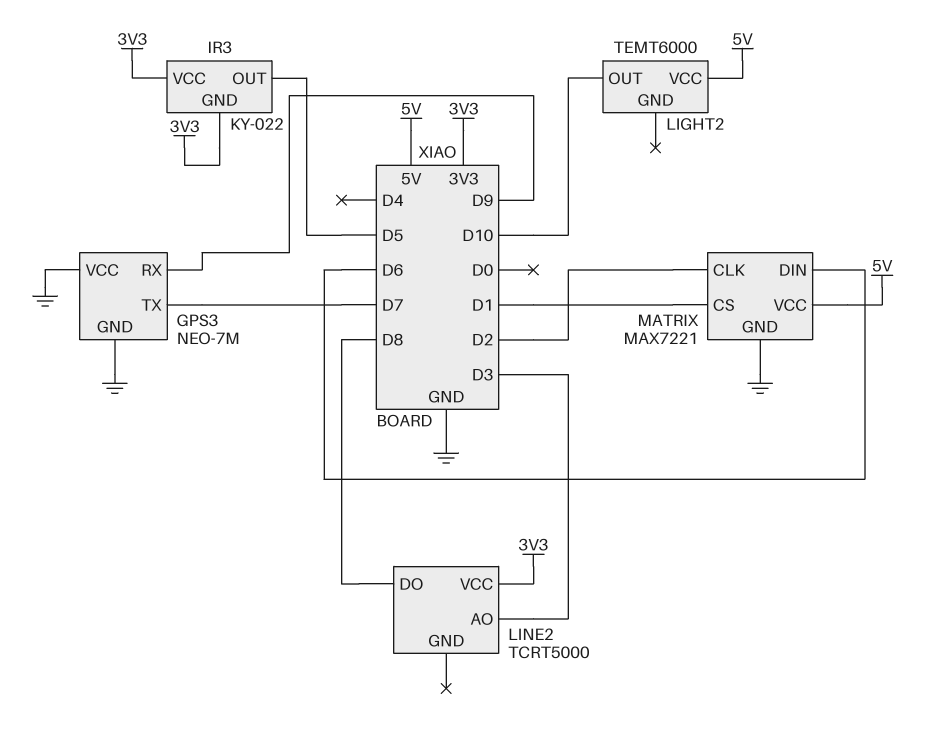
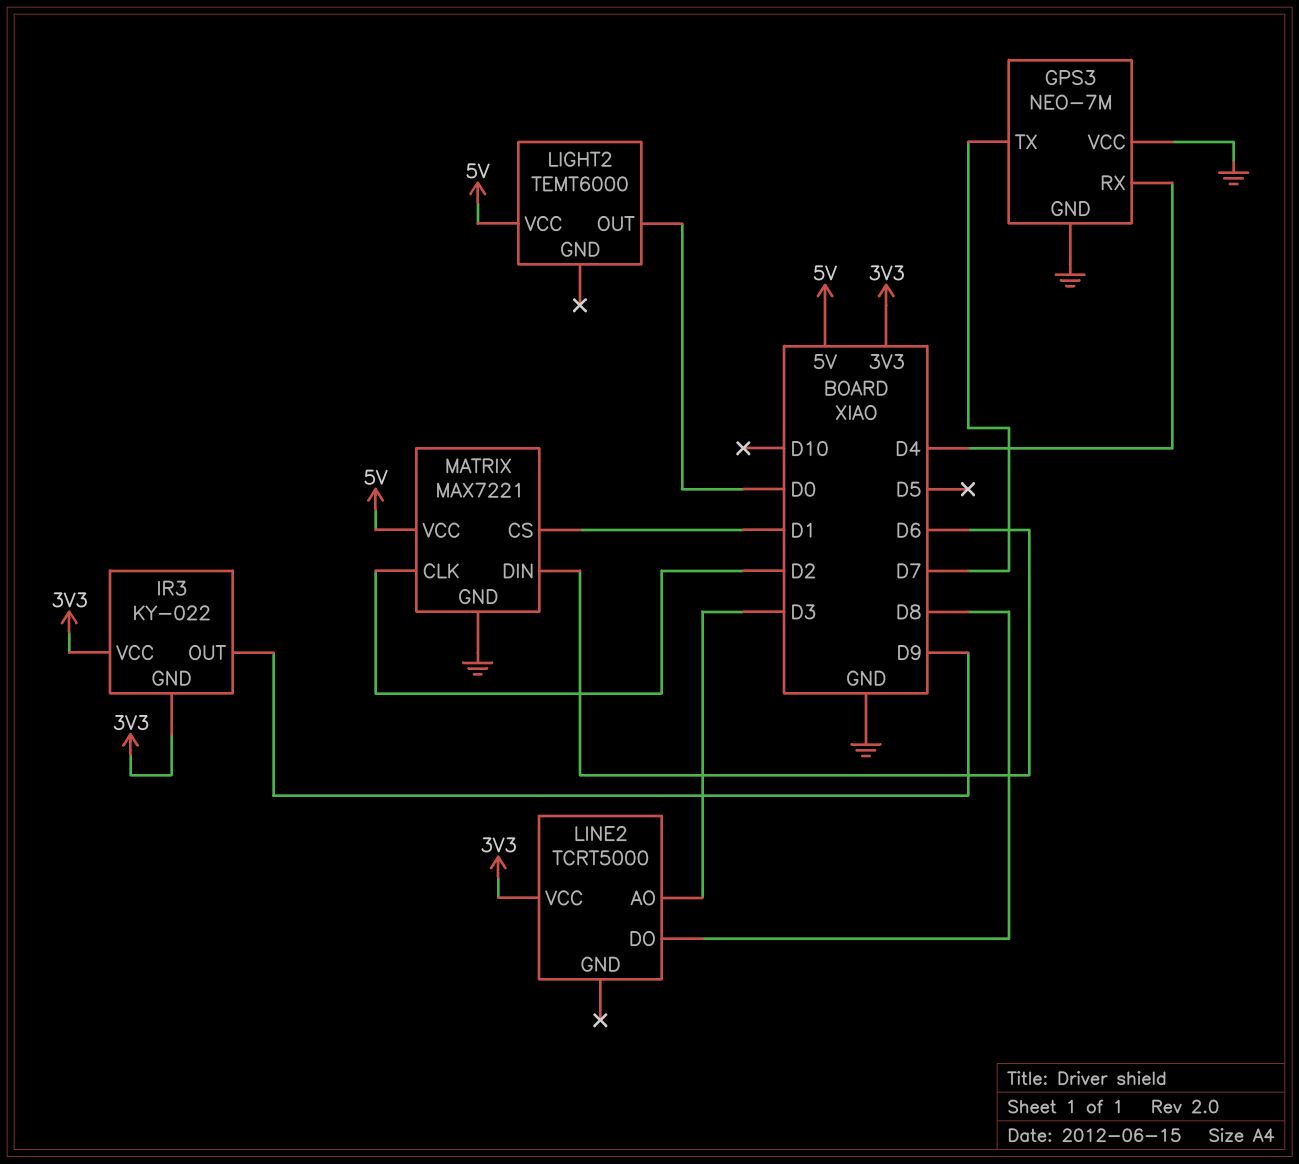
GPS3 pin RX: D9 -> D4
IR3 pin OUT: D5 -> D9
LIGHT2 pin OUT: D10 -> D0

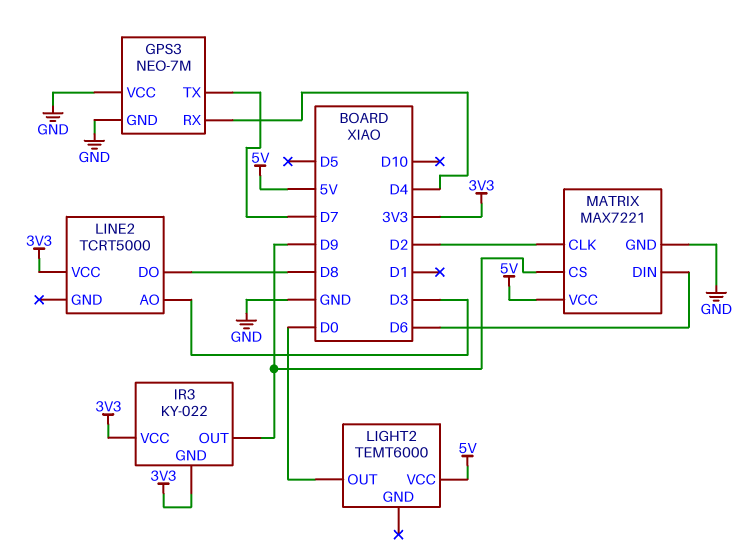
MATRIX pin CS: D1 -> D9

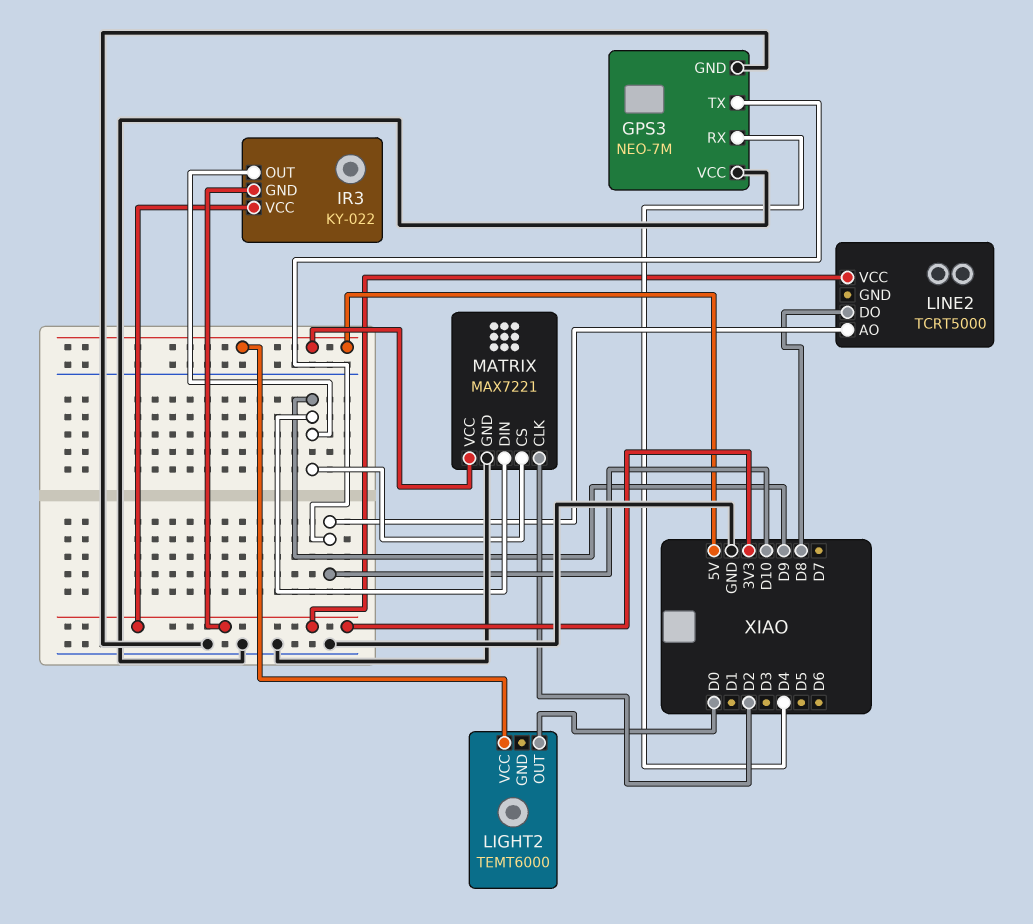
GPS3 pin TX: D7 -> D10
LINE2 pin AO: D3 -> D10
MATRIX pin DIN: D6 -> D9

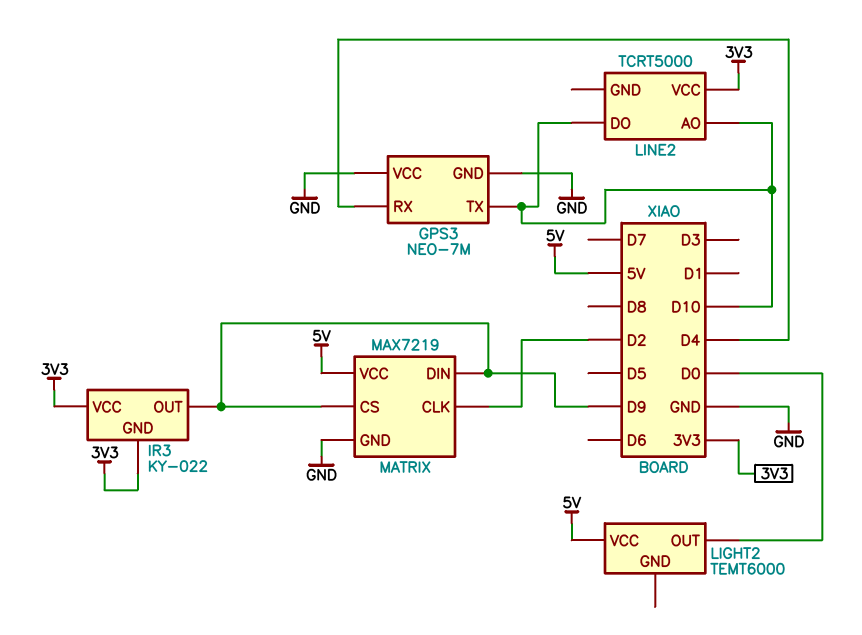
LINE2 pin DO: D8 -> D10
MATRIX: MAX7221 -> MAX7219

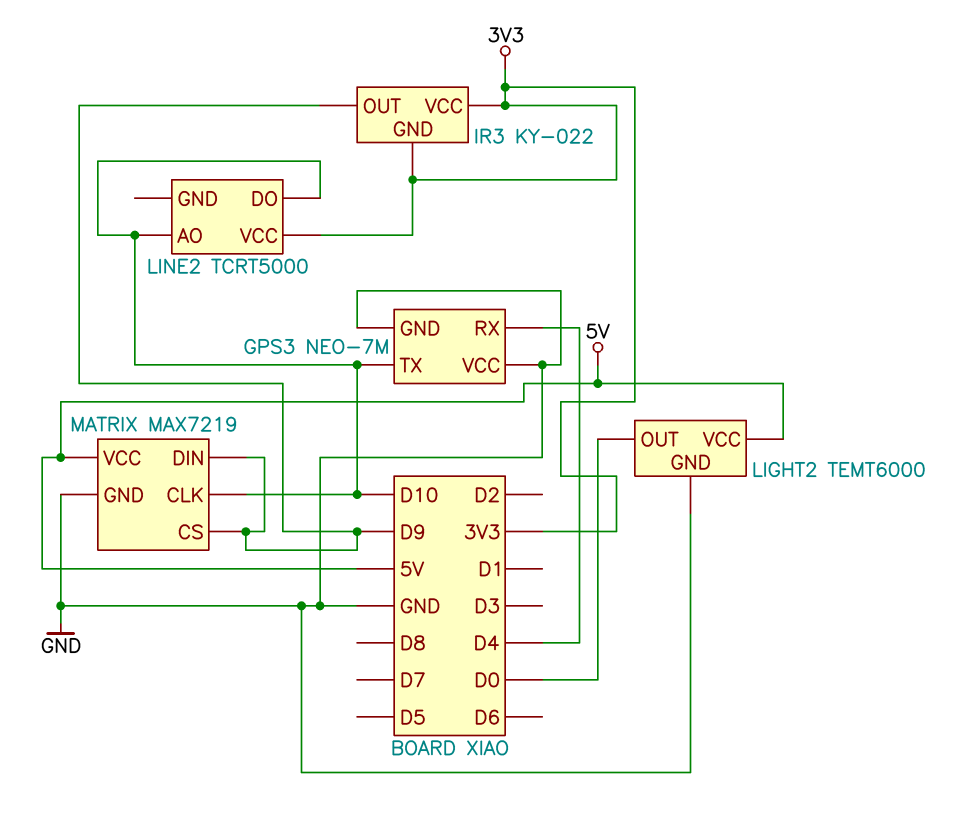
LIGHT2 pin GND: none -> GND
MATRIX pin CLK: D2 -> D10

